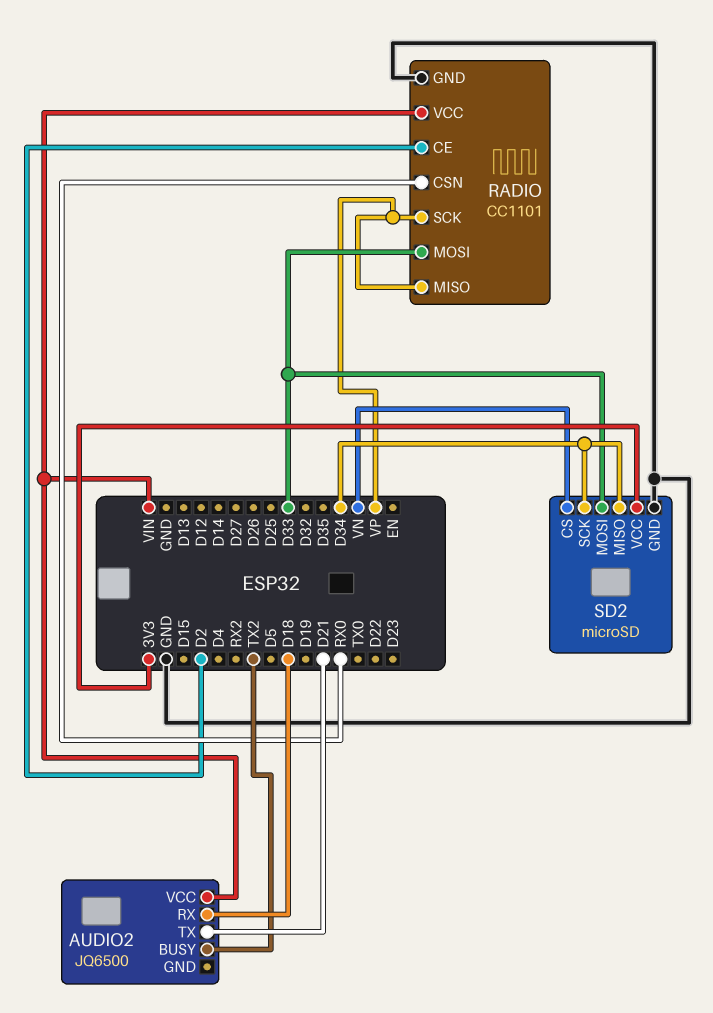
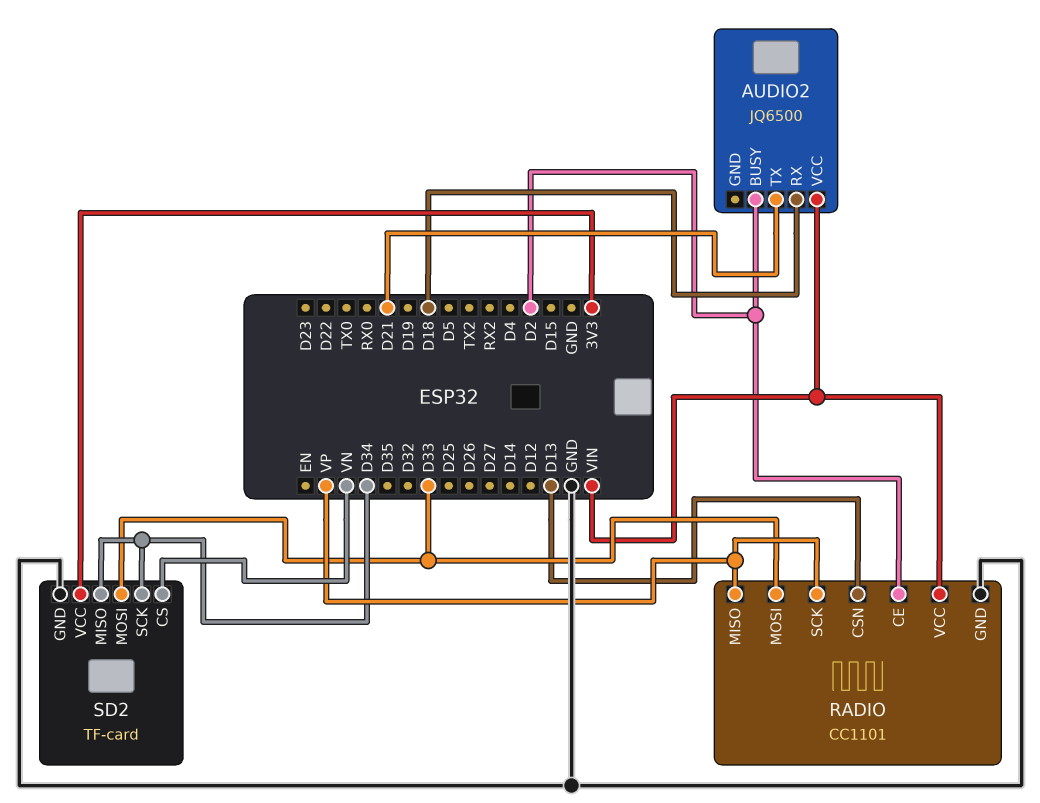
AUDIO2 pin BUSY: TX2 -> D2
RADIO pin CSN: RX0 -> D13
SD2: microSD -> TF-card

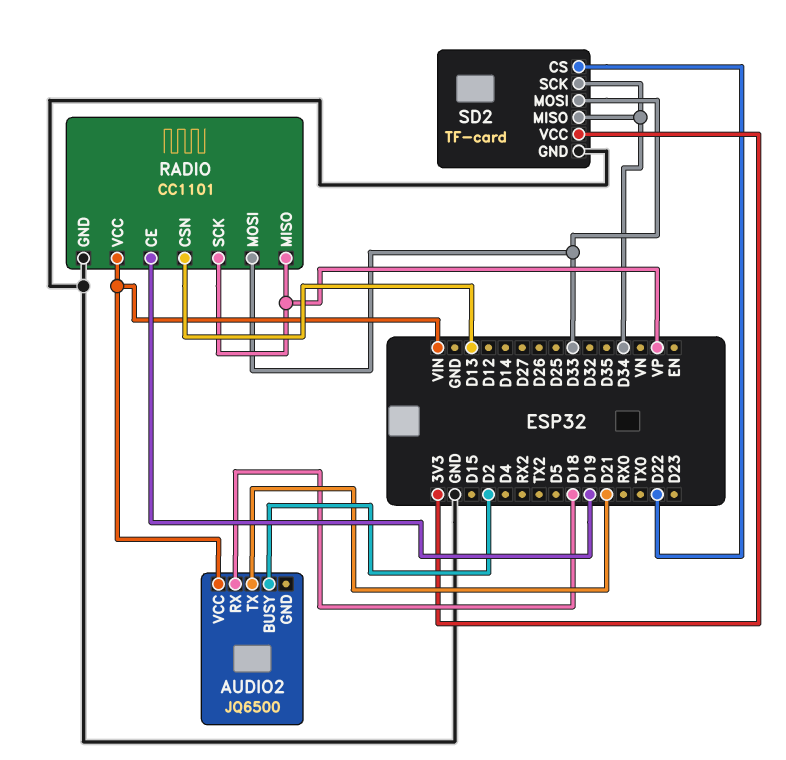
RADIO pin CE: D2 -> D19
SD2 pin CS: VN -> D22

